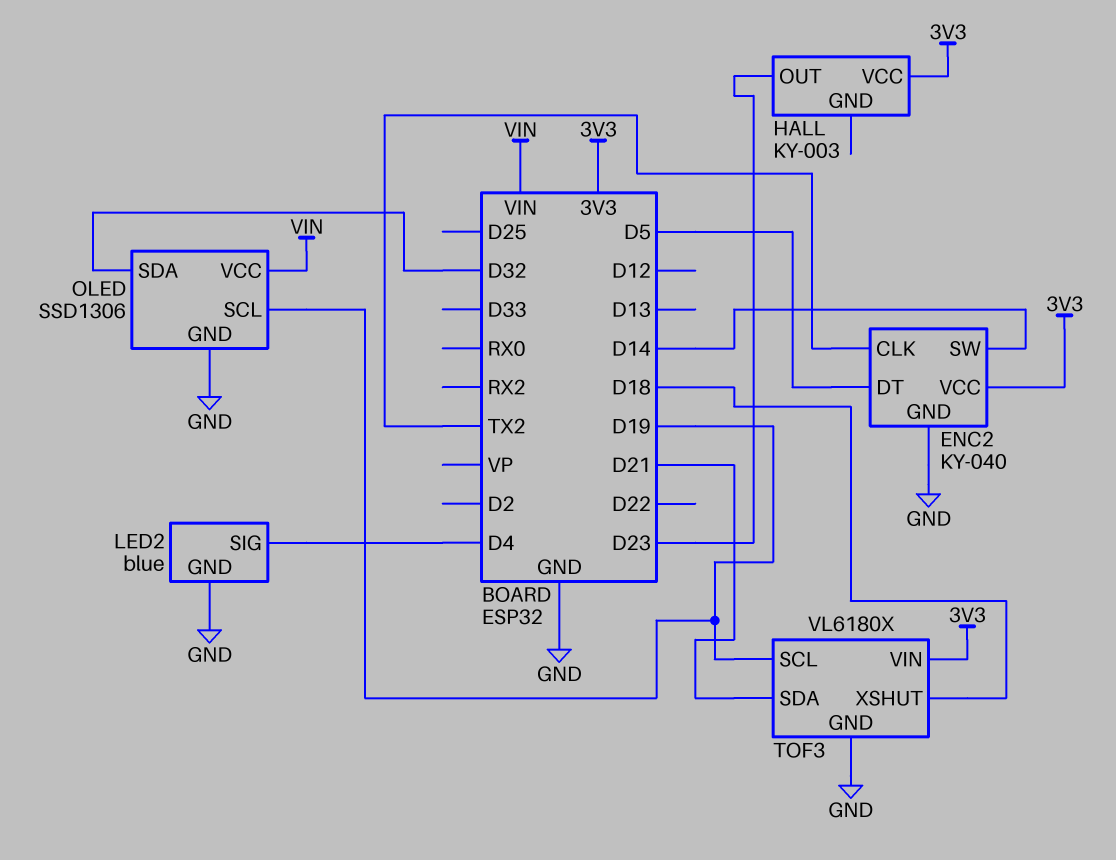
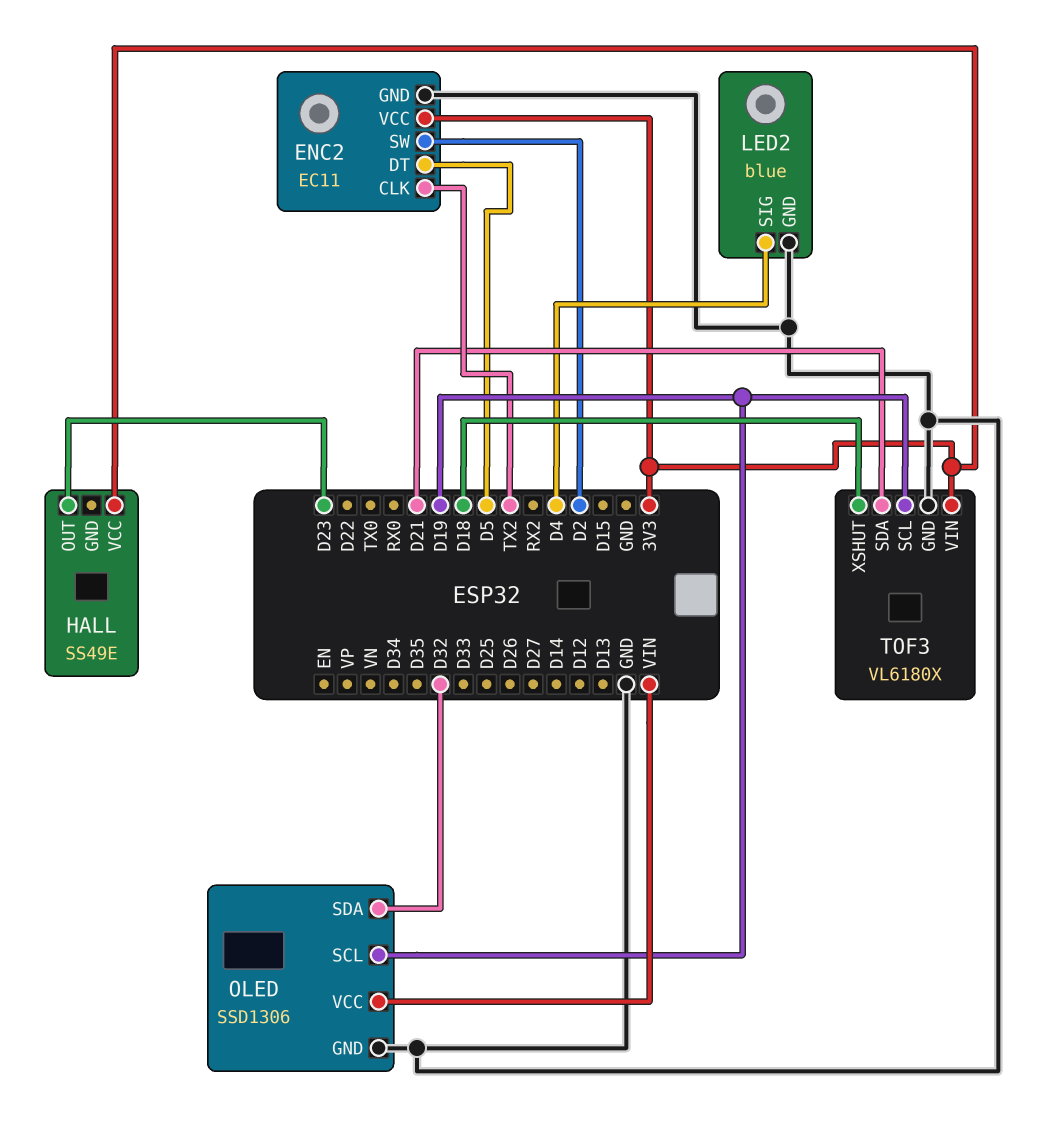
ENC2: KY-040 -> EC11
ENC2 pin SW: D14 -> D2
HALL: KY-003 -> SS49E

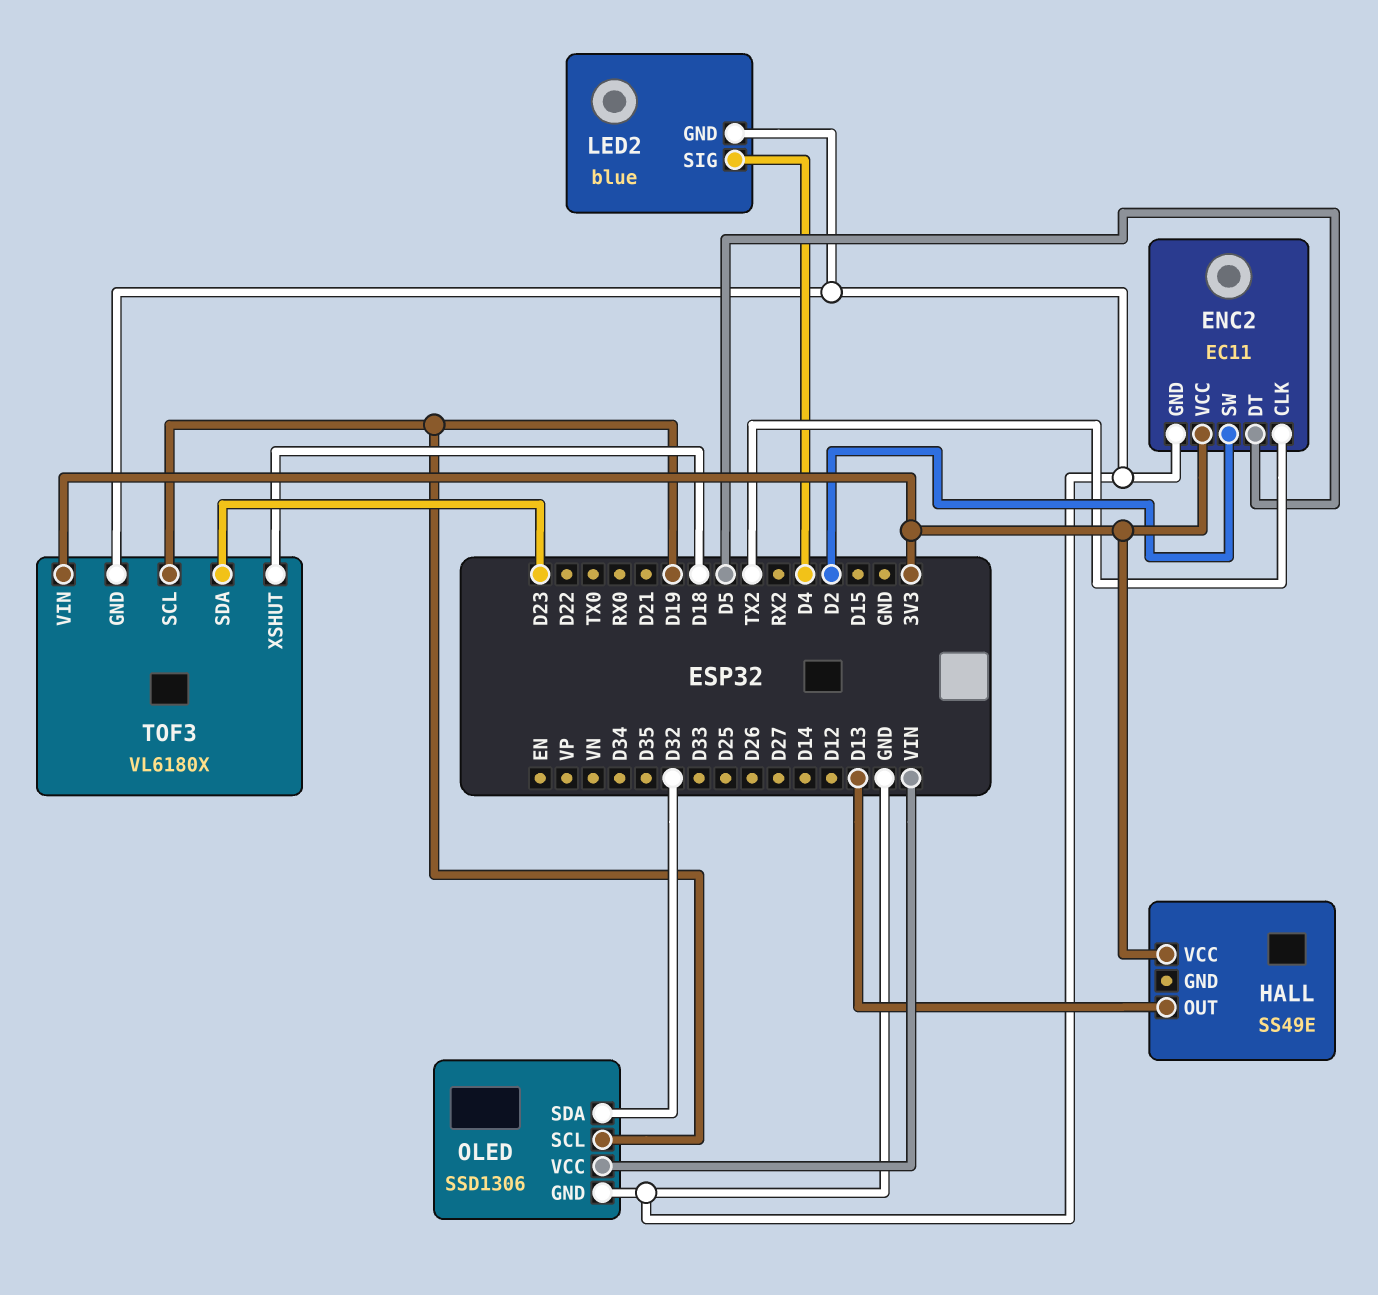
HALL pin OUT: D23 -> D13
TOF3 pin SDA: D21 -> D23

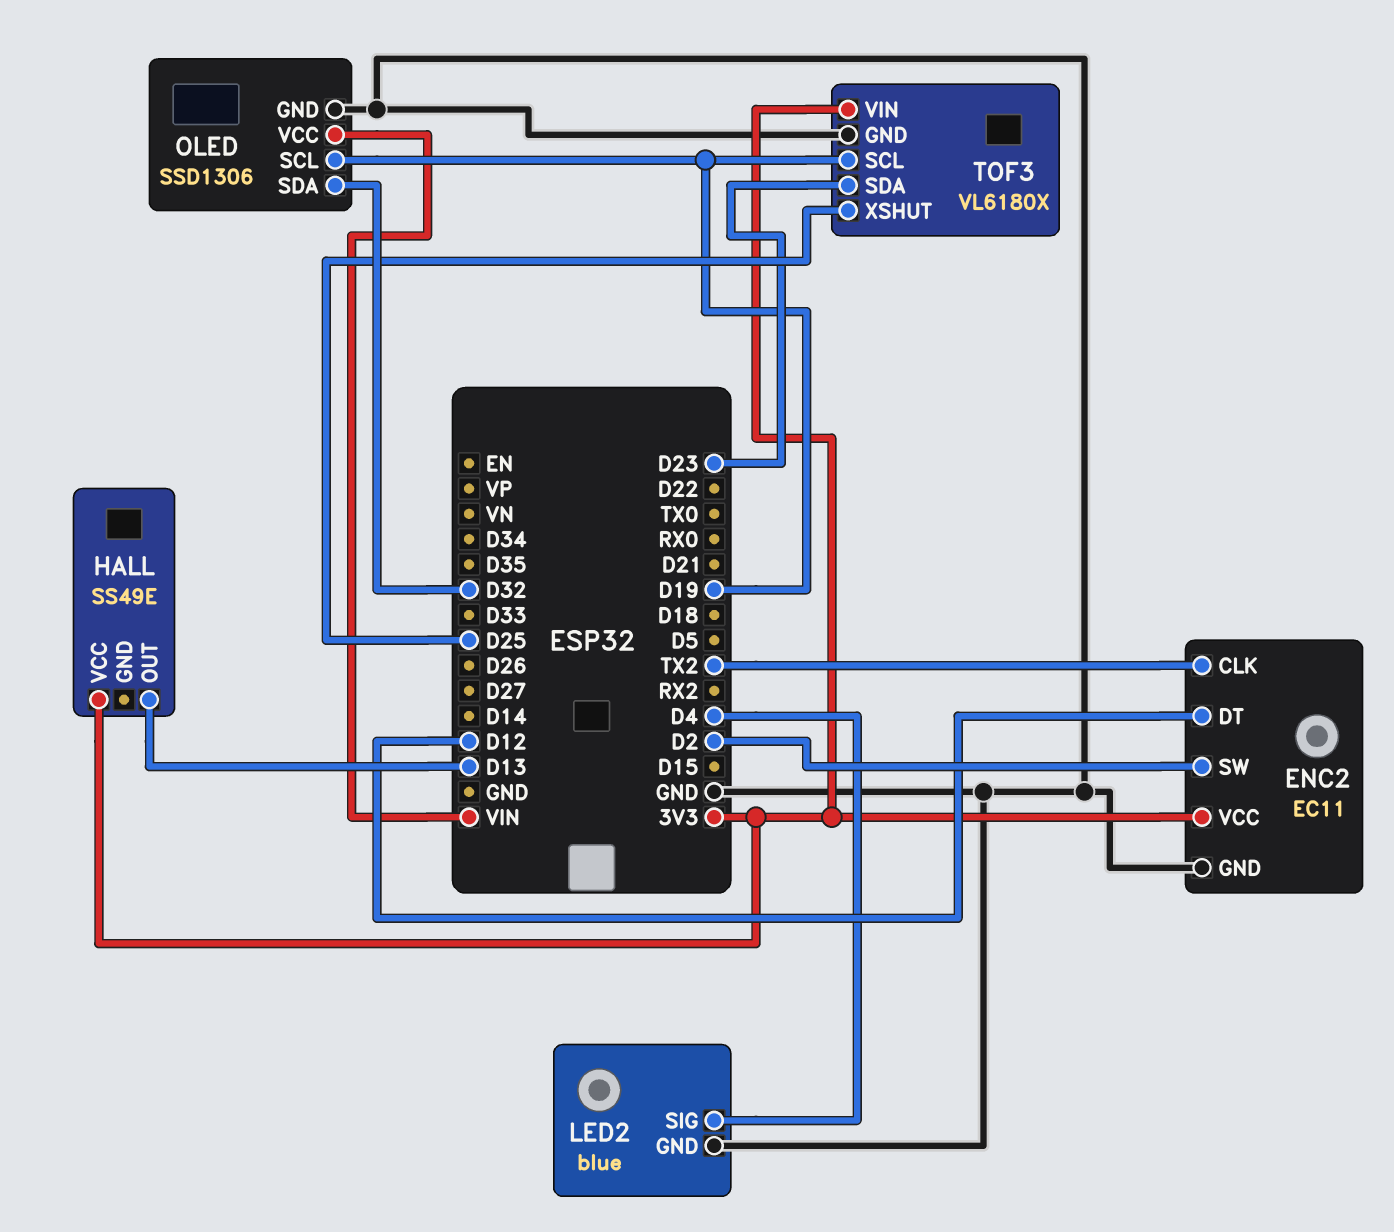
ENC2 pin DT: D5 -> D12
TOF3 pin XSHUT: D18 -> D25

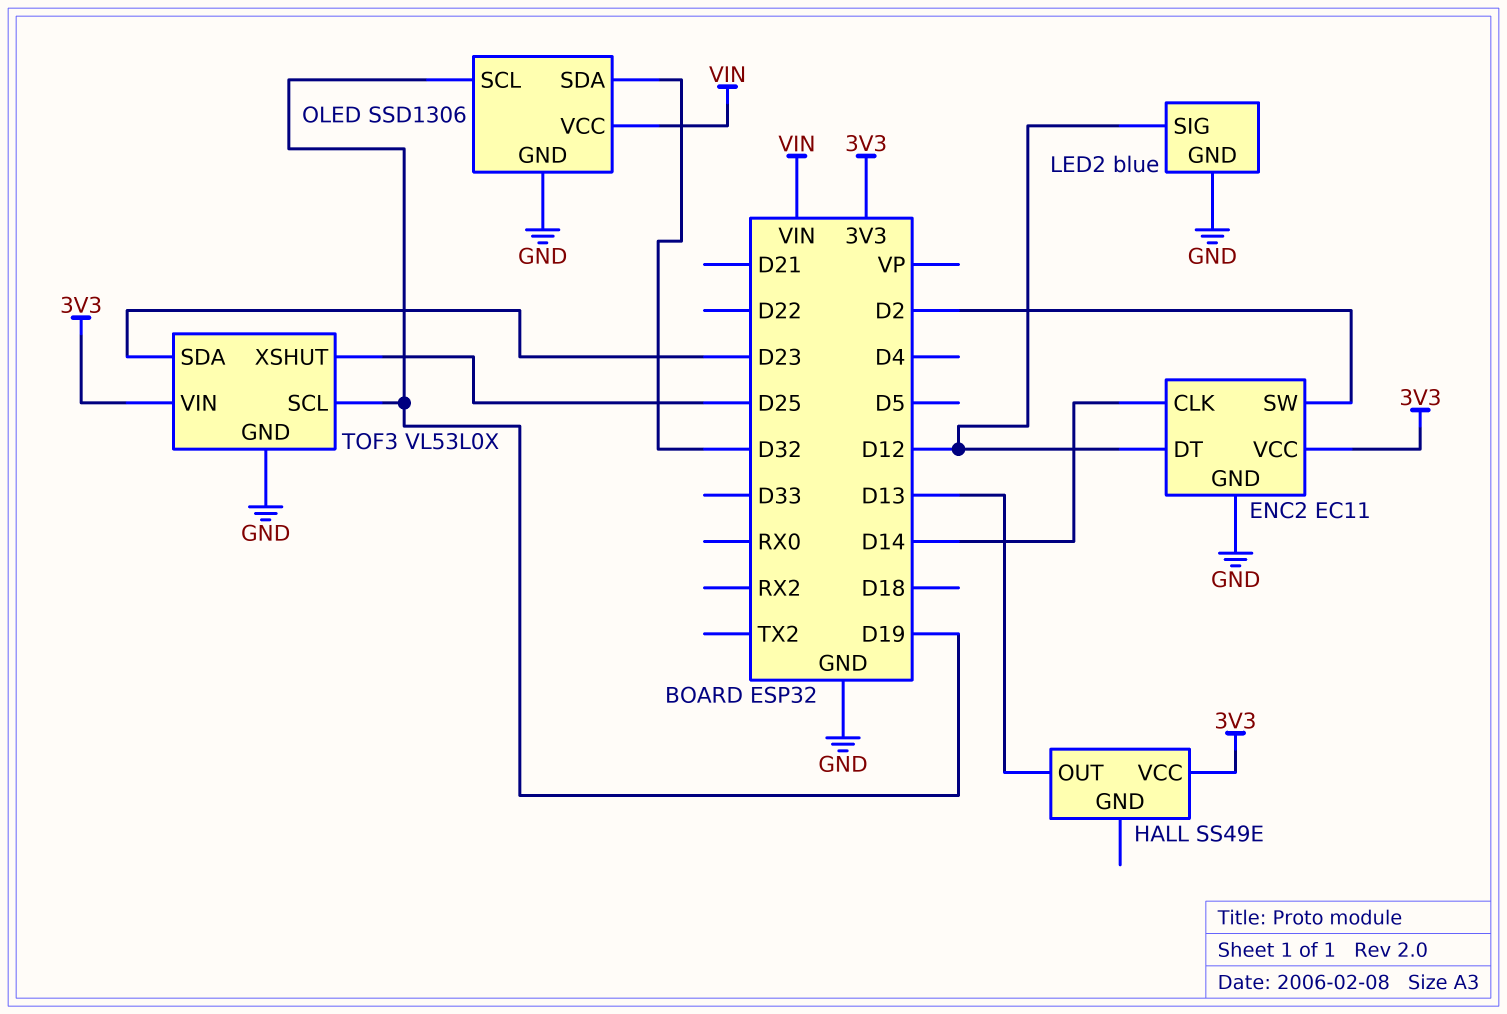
ENC2 pin CLK: TX2 -> D14
LED2 pin SIG: D4 -> D12
TOF3: VL6180X -> VL53L0X

